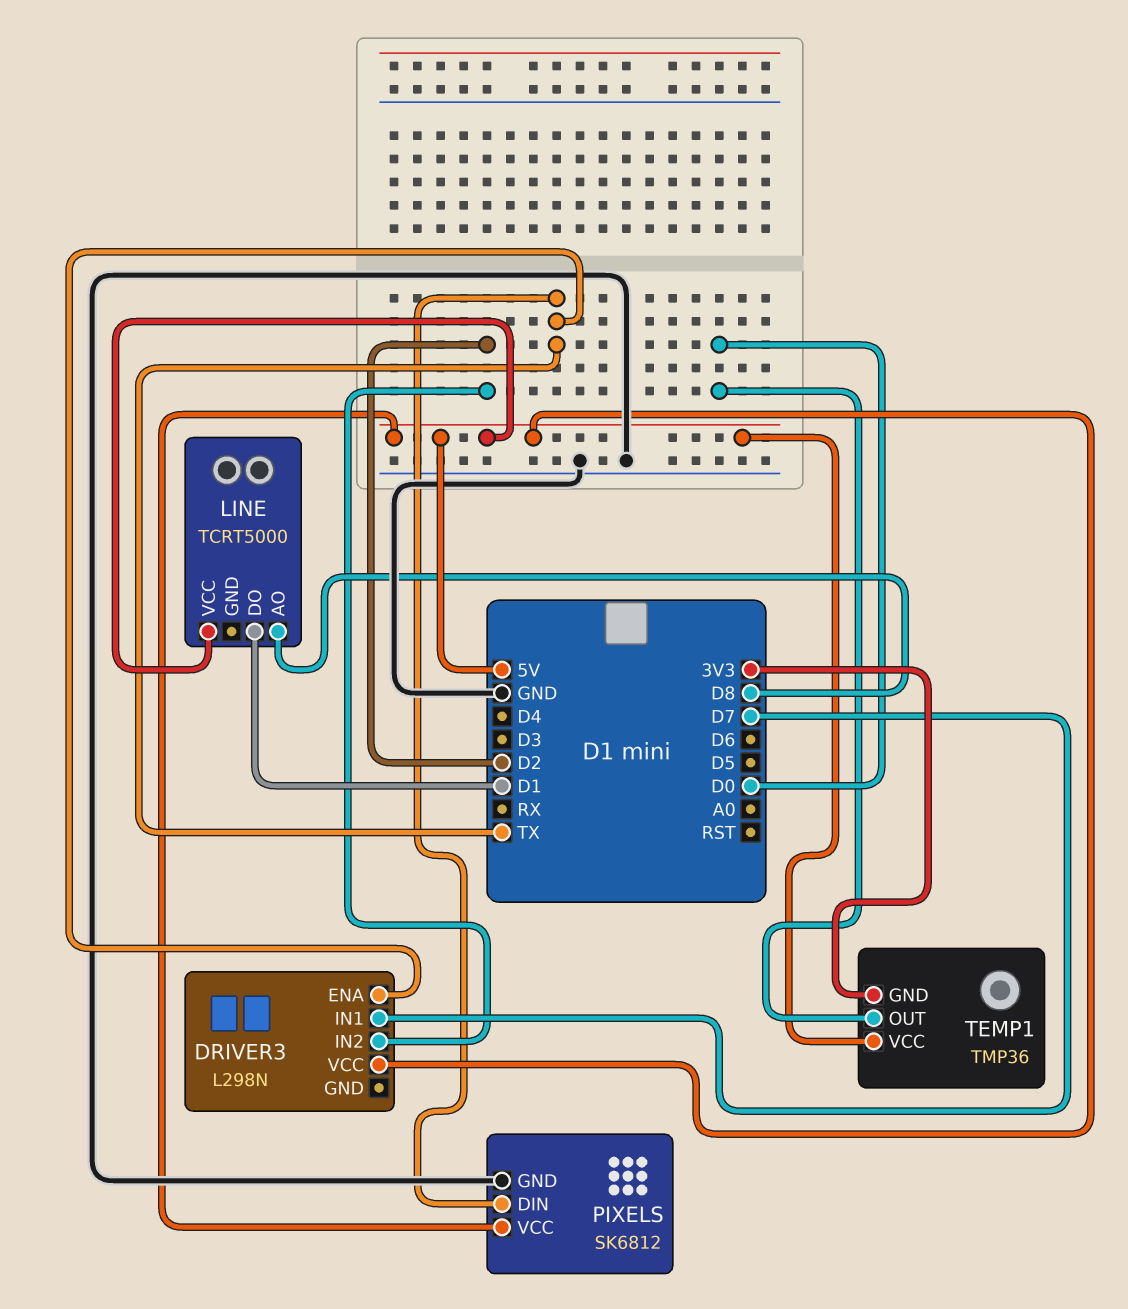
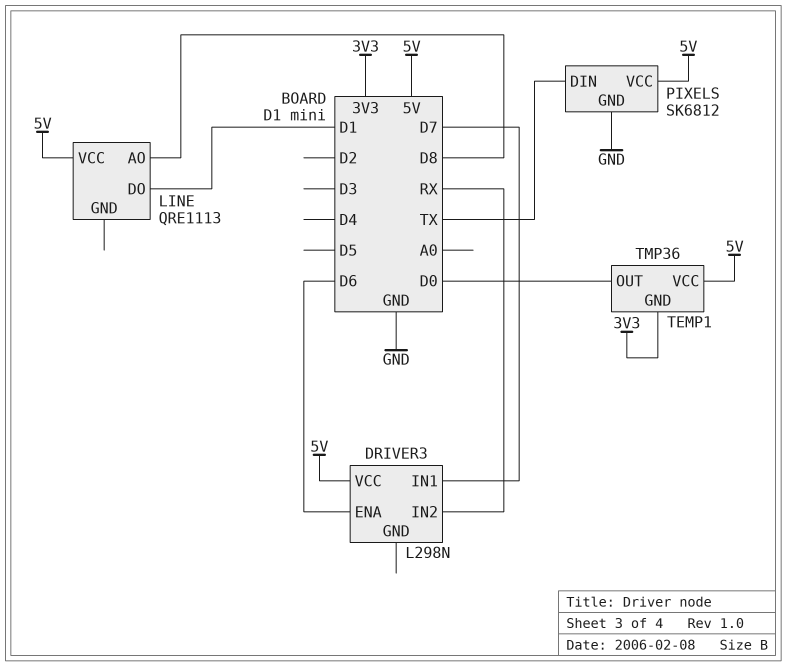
DRIVER3 pin ENA: TX -> D6
DRIVER3 pin IN2: D2 -> RX
LINE: TCRT5000 -> QRE1113

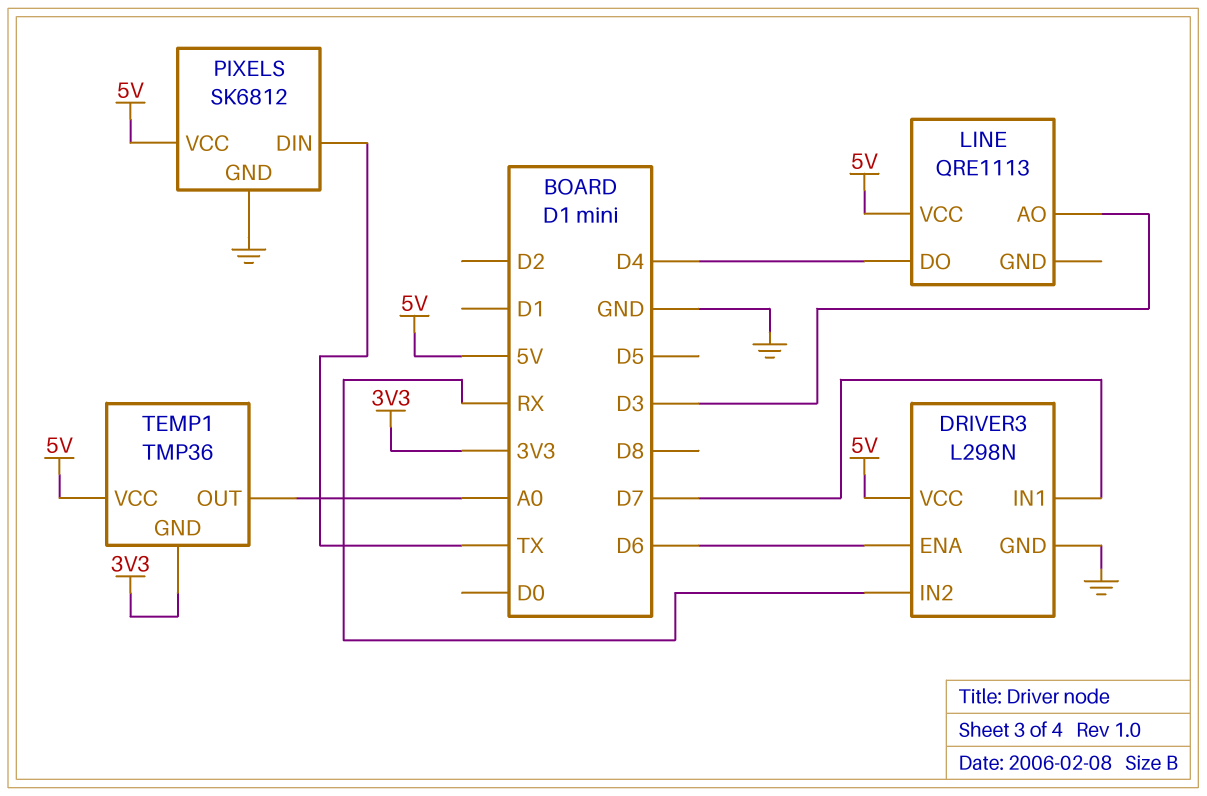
DRIVER3 pin GND: none -> GND
LINE pin AO: D8 -> D3
LINE pin DO: D1 -> D4
TEMP1 pin OUT: D0 -> A0

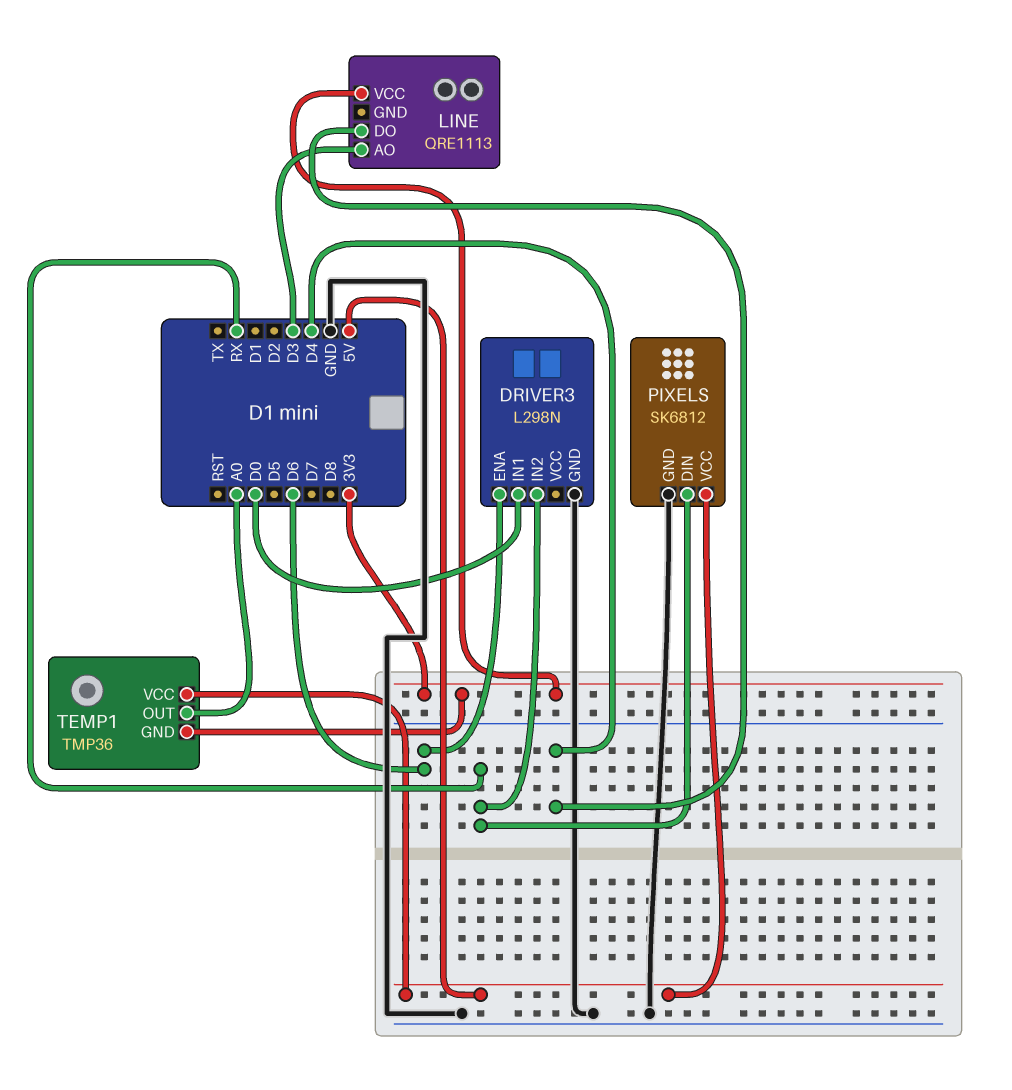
DRIVER3 pin IN1: D7 -> D0
DRIVER3 pin VCC: 5V -> none
LINE pin VCC: 5V -> 3V3
PIXELS pin DIN: TX -> RX

